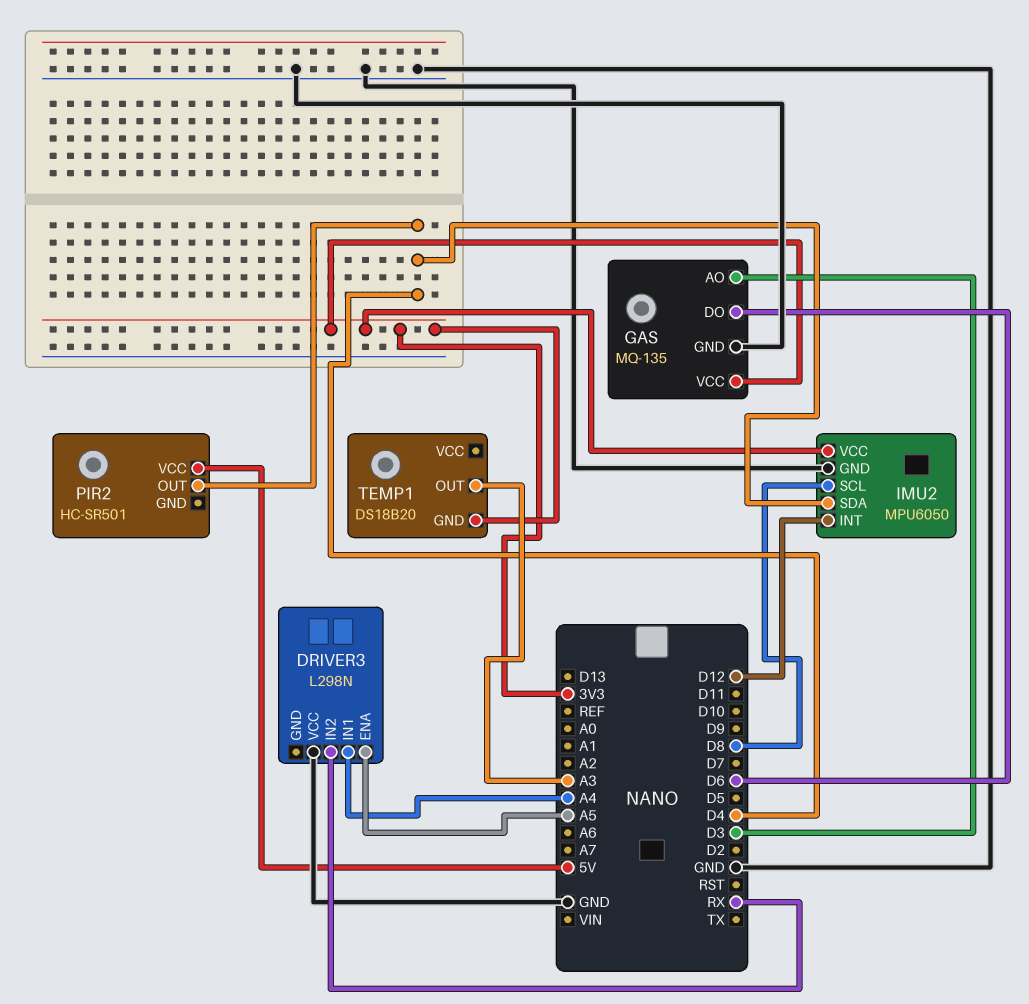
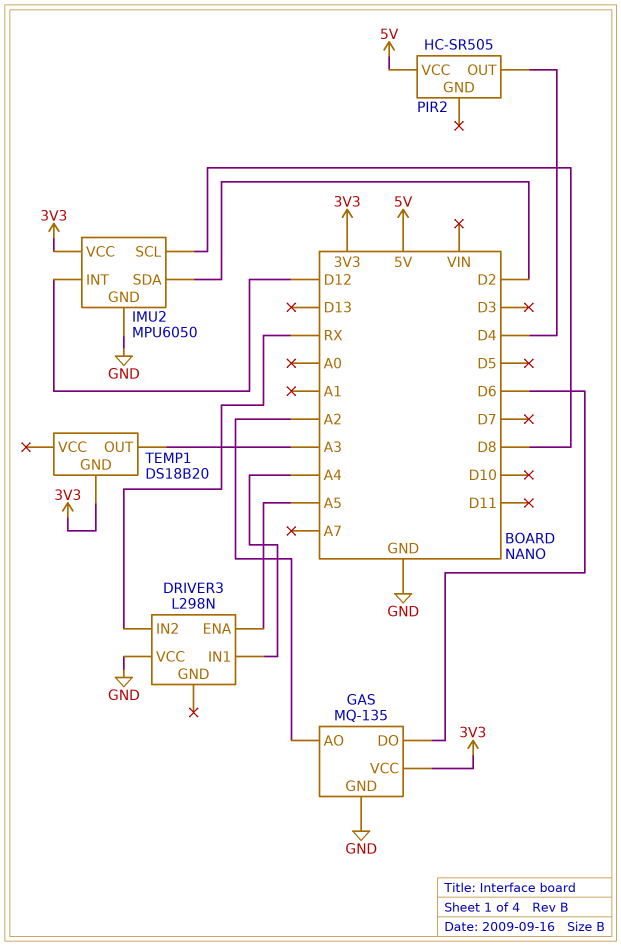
GAS pin AO: D3 -> A2
IMU2 pin SDA: D4 -> D2
PIR2: HC-SR501 -> HC-SR505

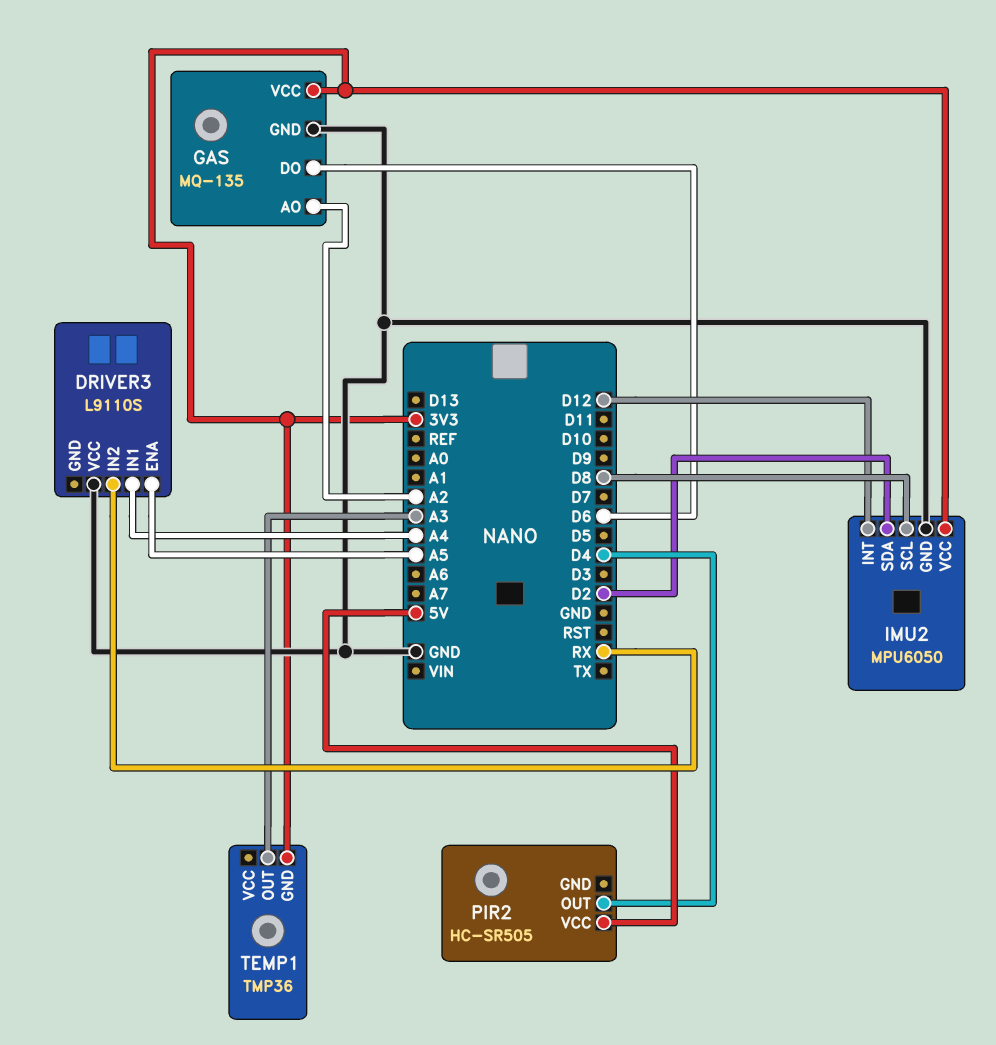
DRIVER3: L298N -> L9110S
TEMP1: DS18B20 -> TMP36

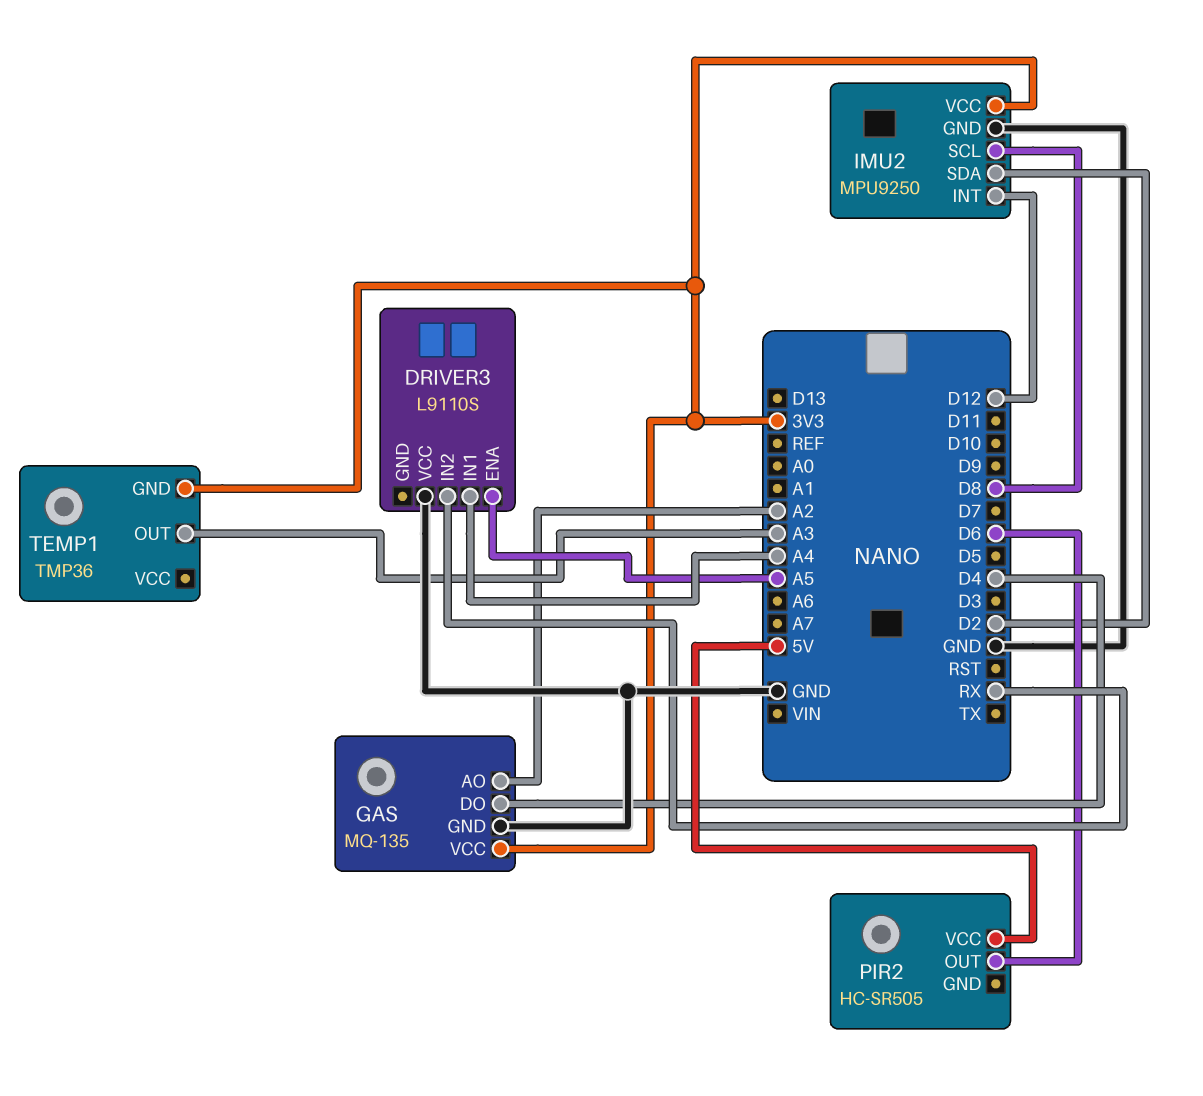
GAS pin DO: D6 -> D4
IMU2: MPU6050 -> MPU9250
PIR2 pin OUT: D4 -> D6

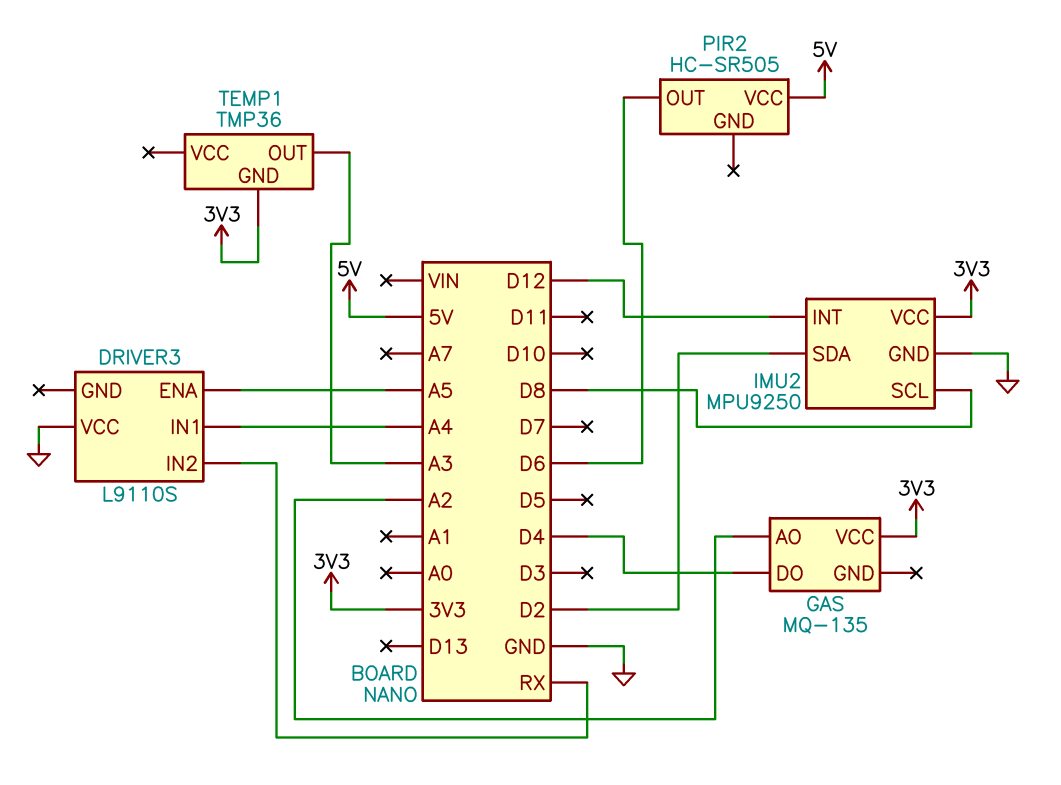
GAS pin GND: GND -> none

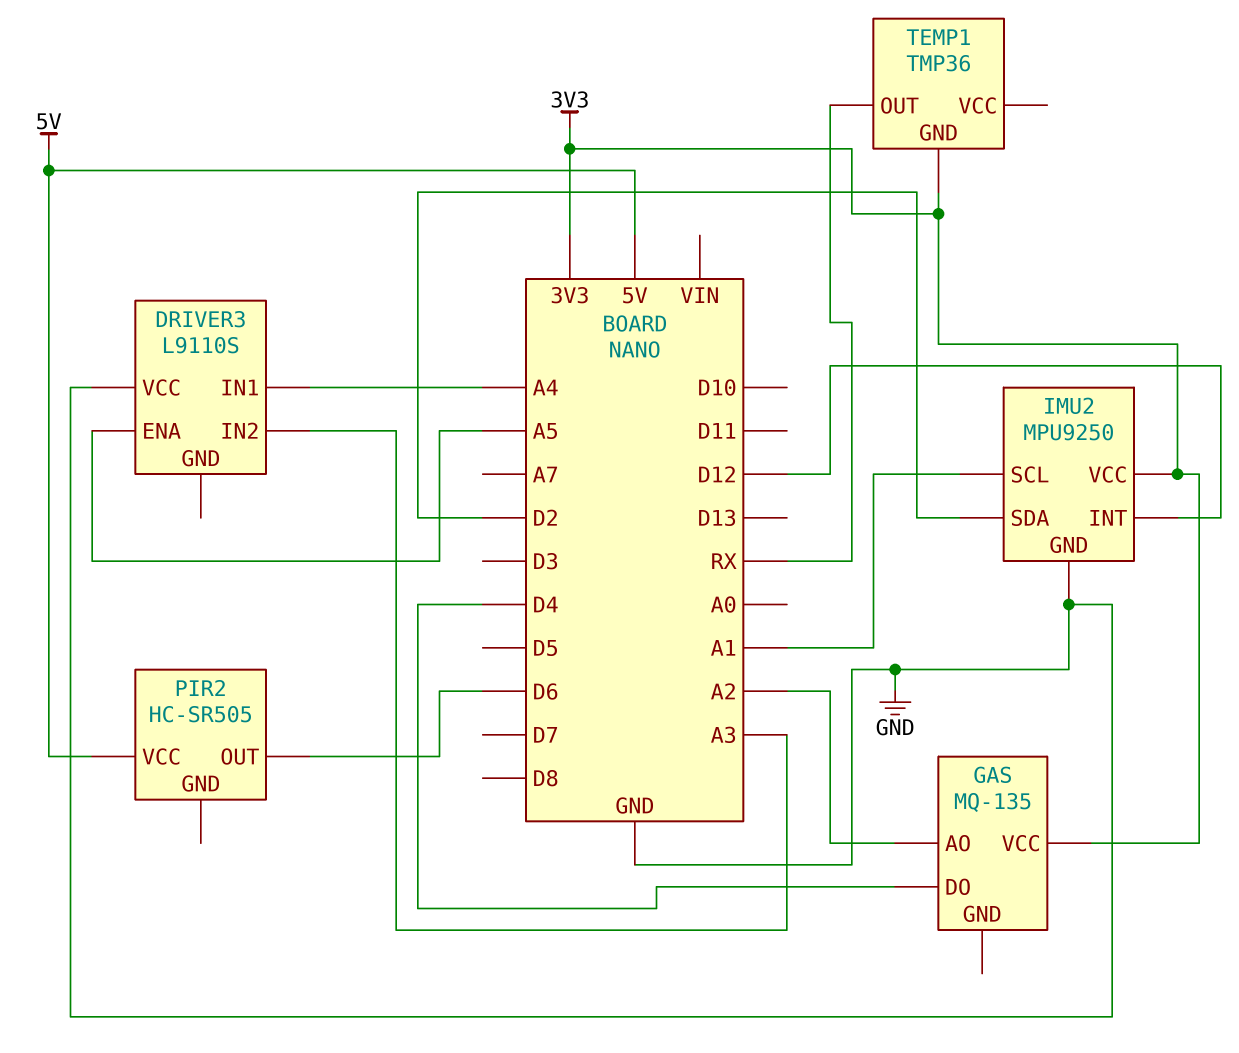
DRIVER3 pin IN2: RX -> A3
IMU2 pin SCL: D8 -> A1
TEMP1 pin OUT: A3 -> RX

